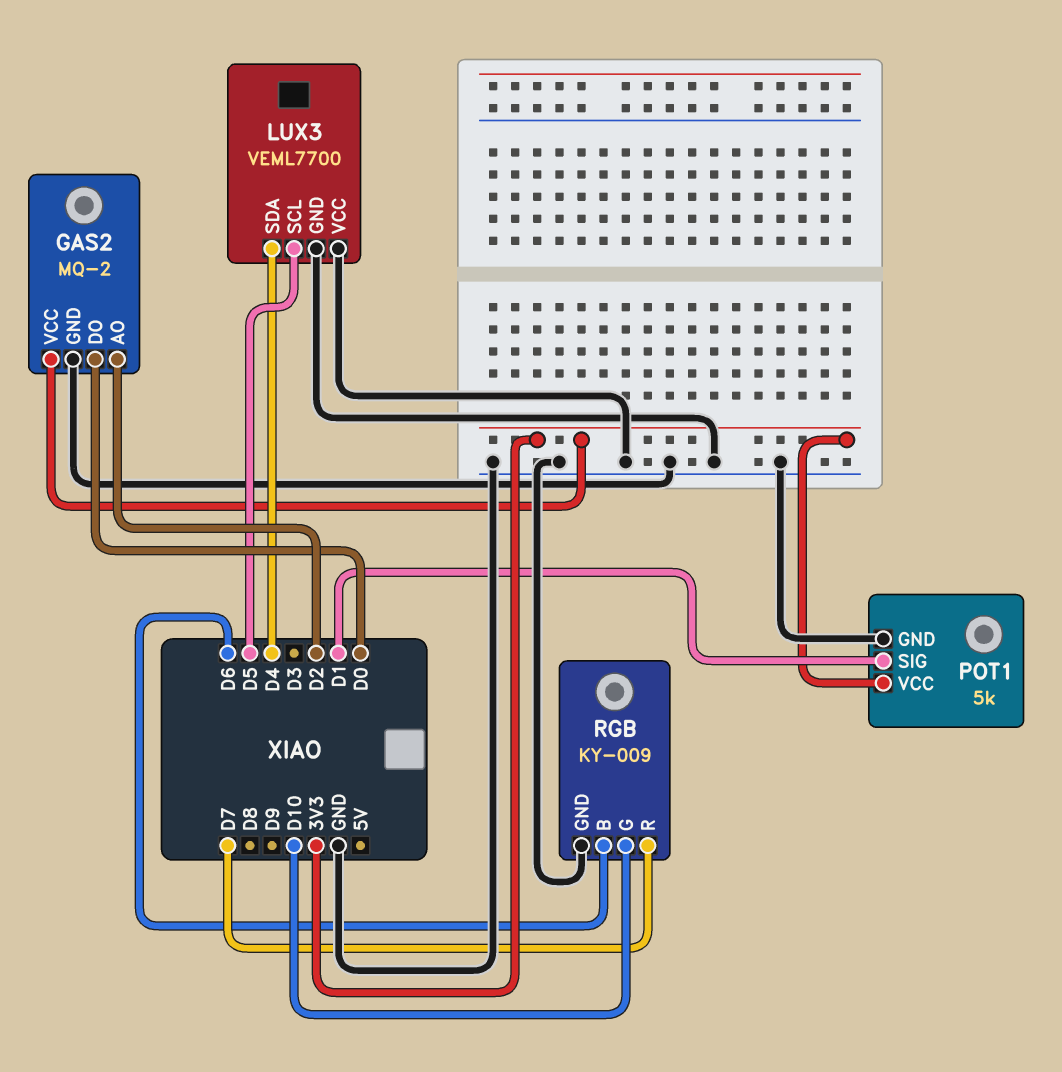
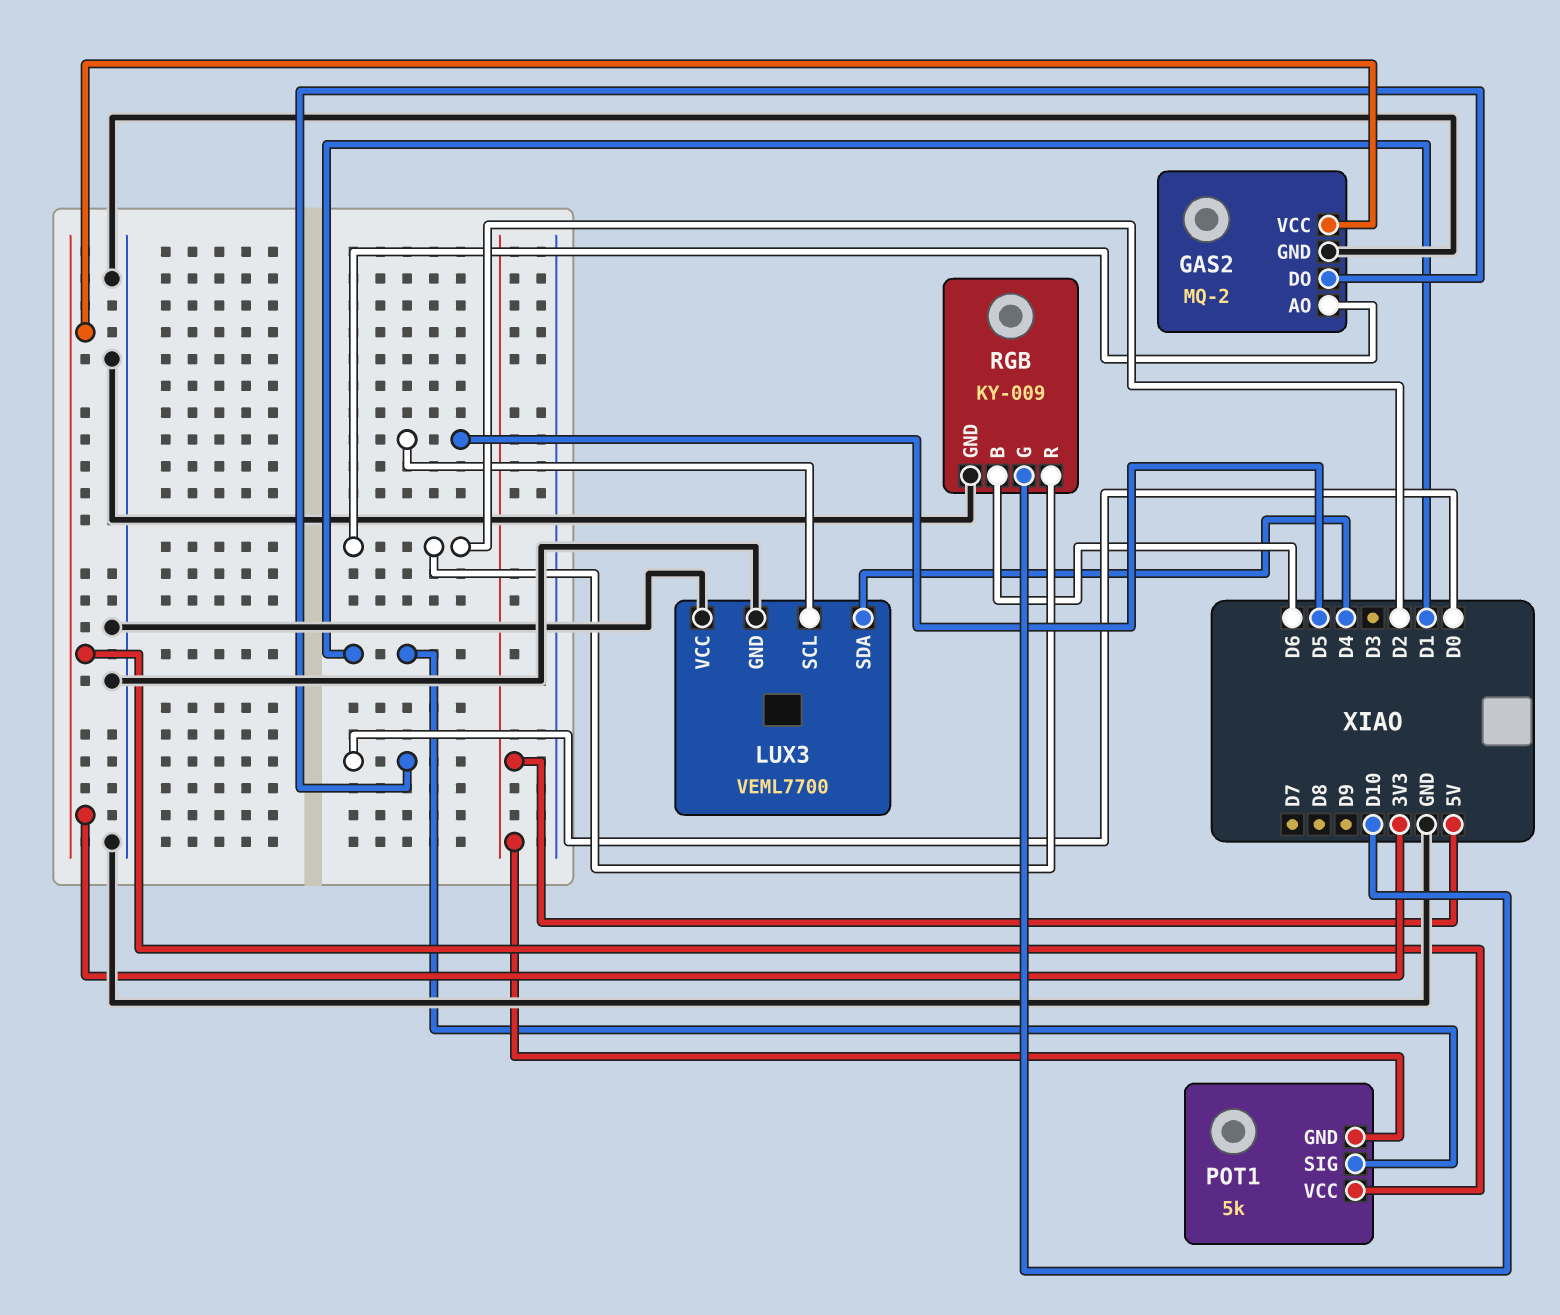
POT1 pin GND: GND -> 5V
RGB pin R: D7 -> D2

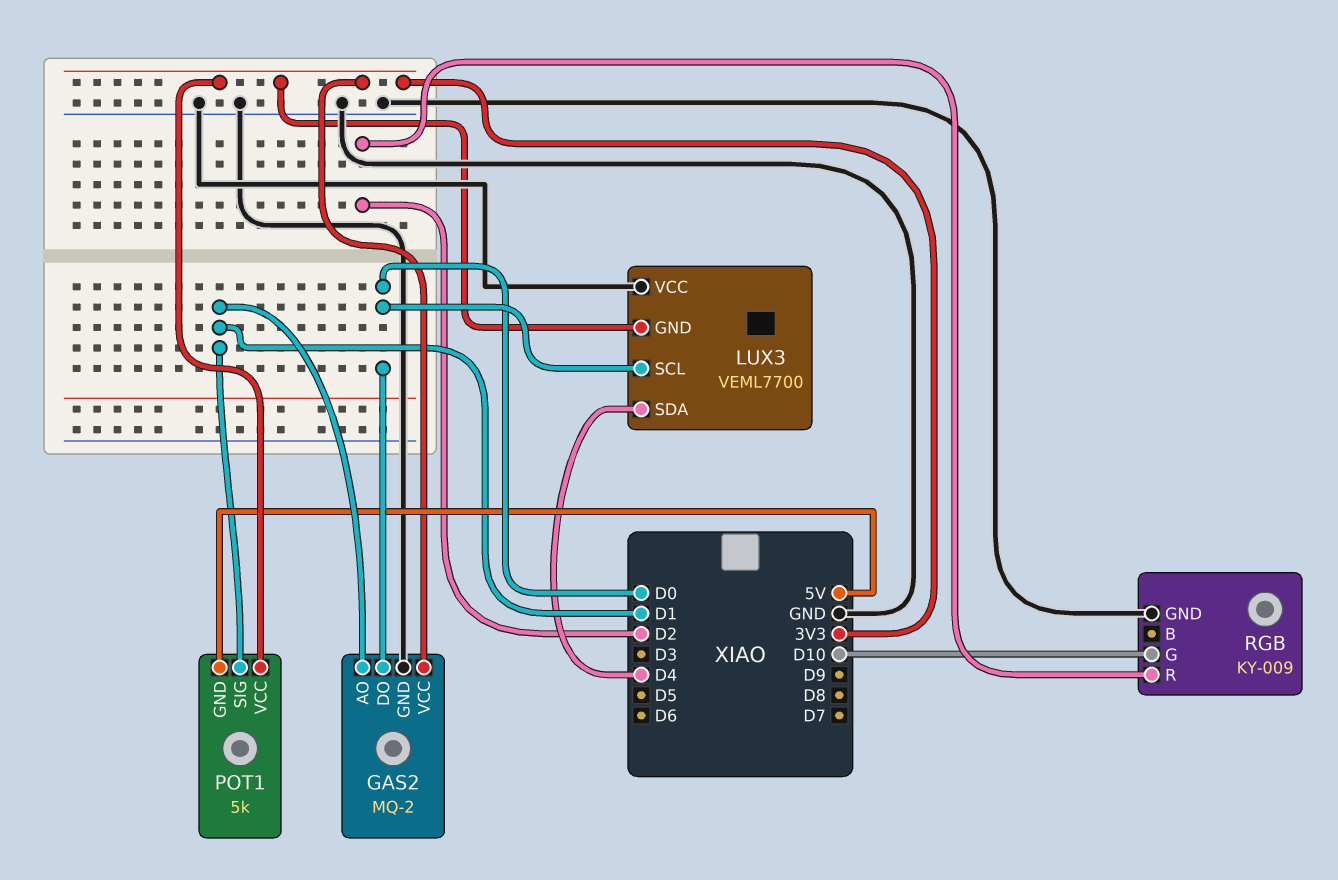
GAS2 pin AO: D2 -> D1
LUX3 pin GND: GND -> 3V3
LUX3 pin SCL: D5 -> D0
RGB pin B: D6 -> none

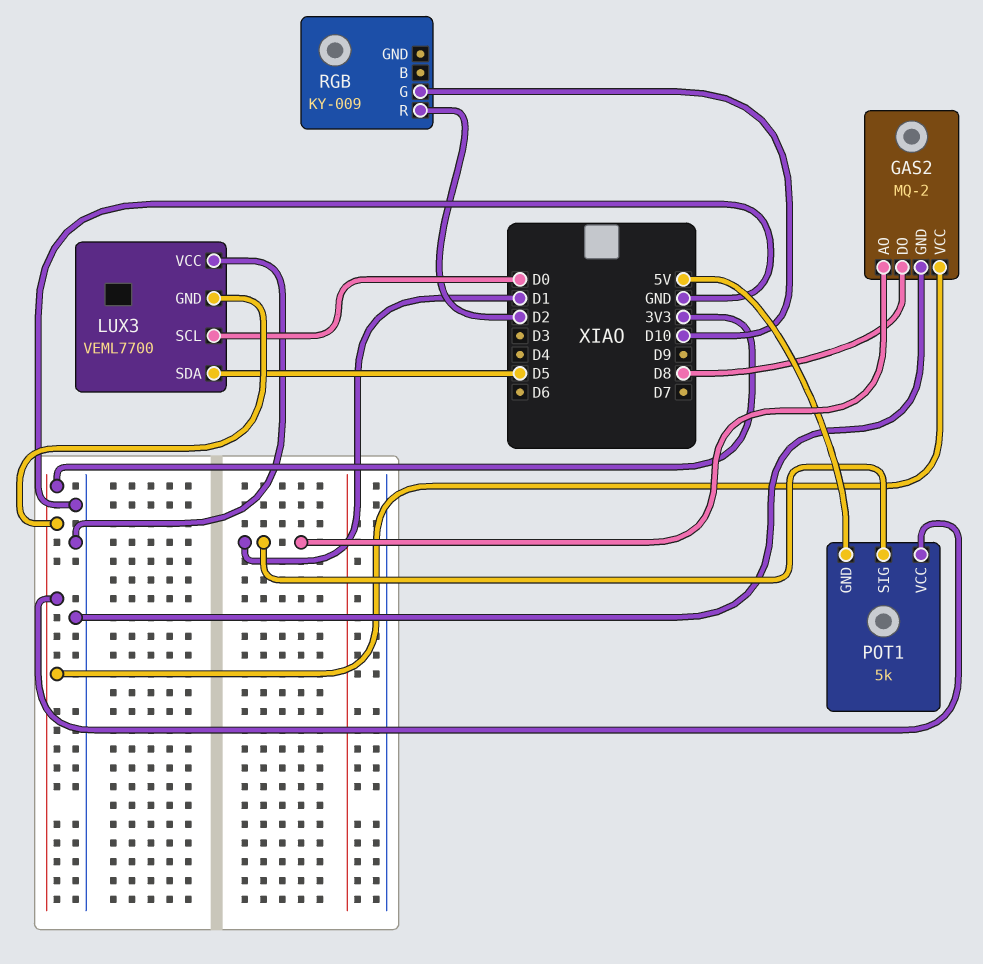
GAS2 pin DO: D0 -> D8
LUX3 pin SDA: D4 -> D5
RGB pin GND: GND -> none

